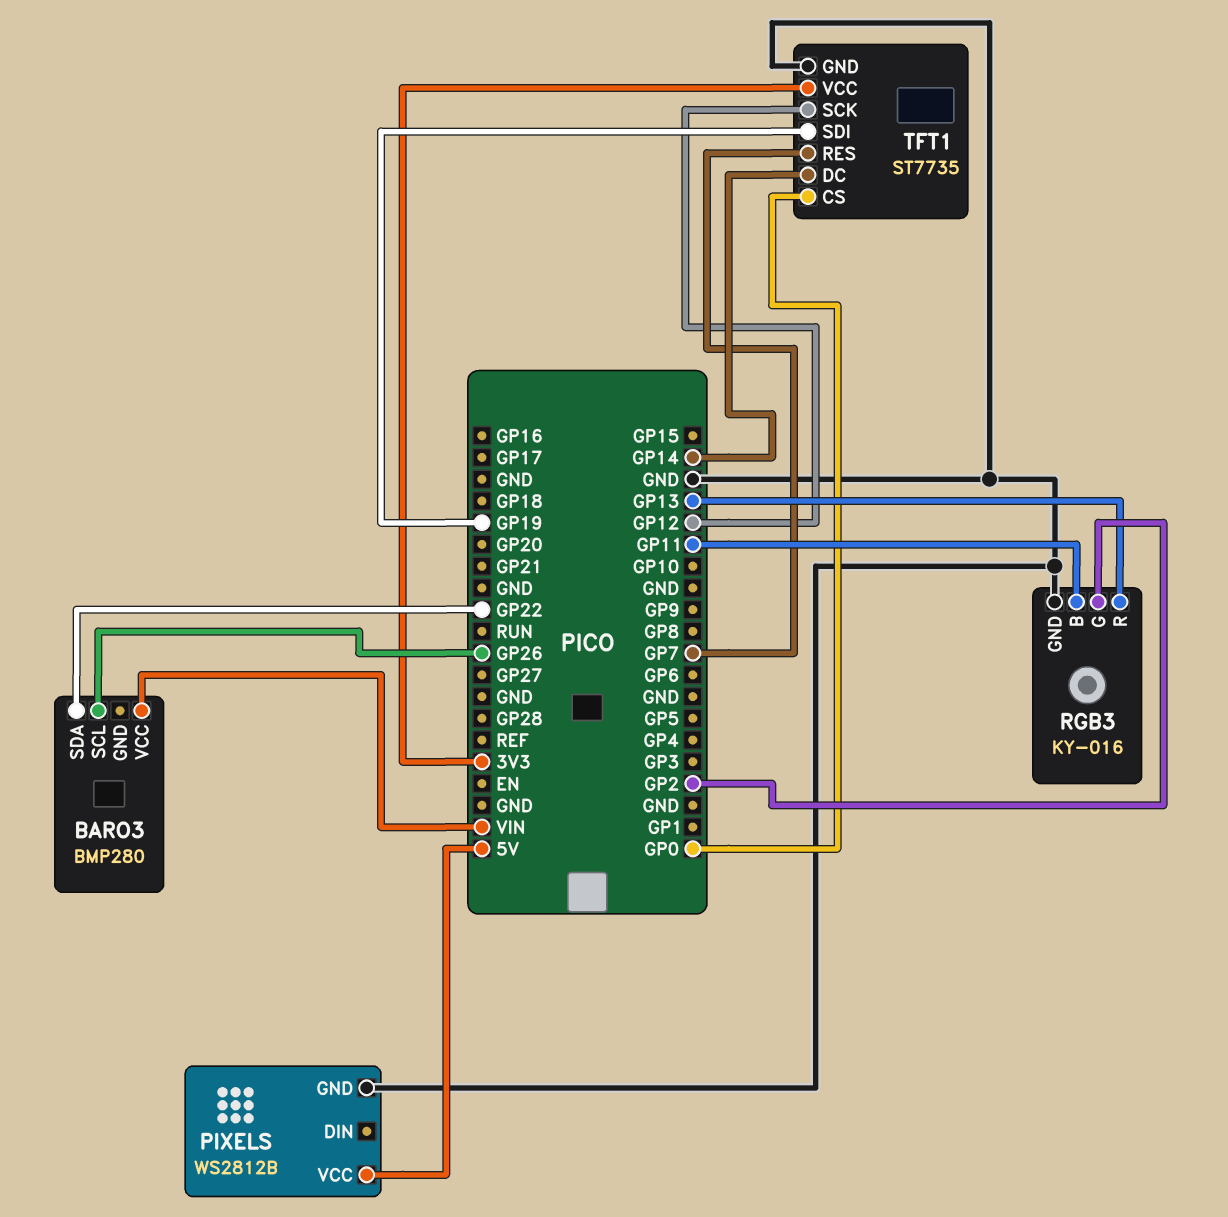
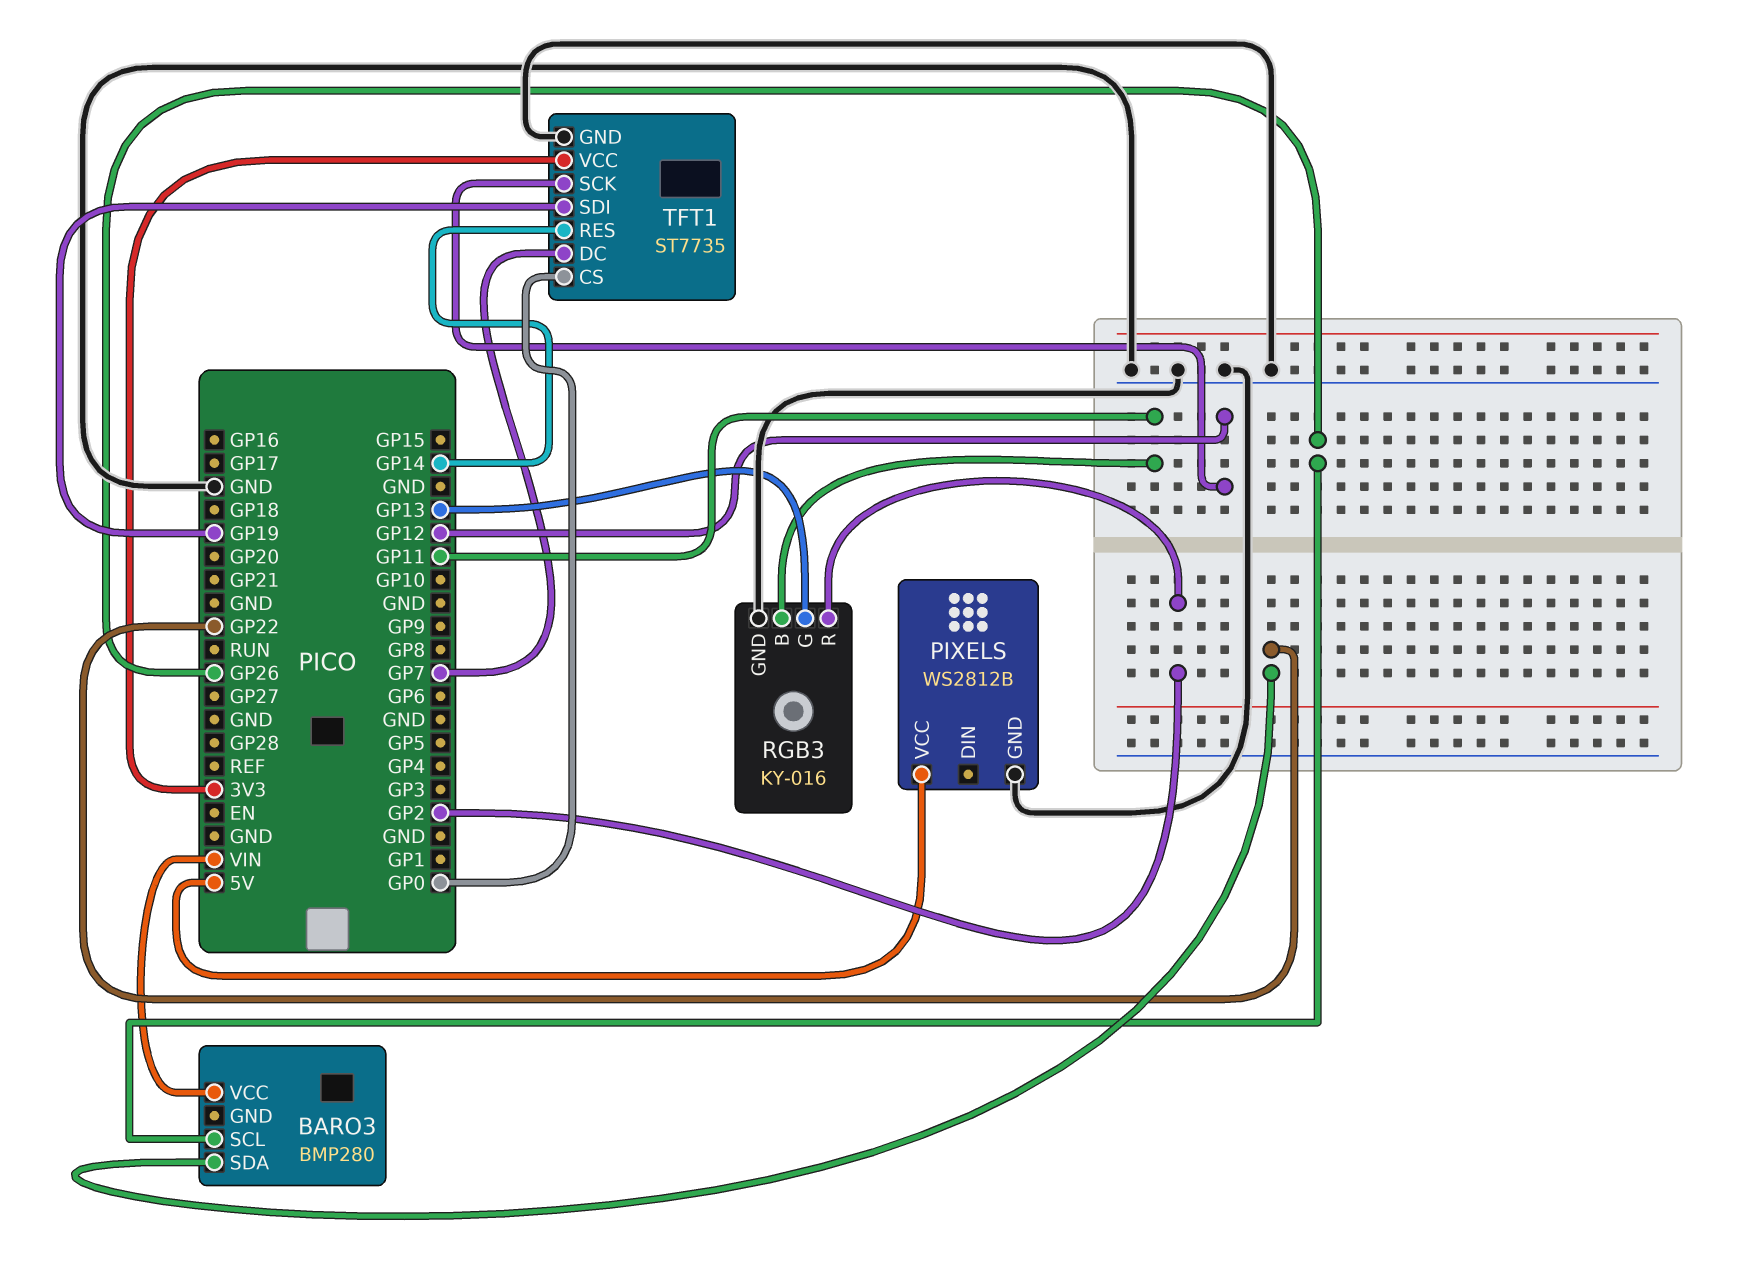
RGB3 pin G: GP2 -> GP13
RGB3 pin R: GP13 -> GP2
TFT1 pin DC: GP14 -> GP7
TFT1 pin RES: GP7 -> GP14

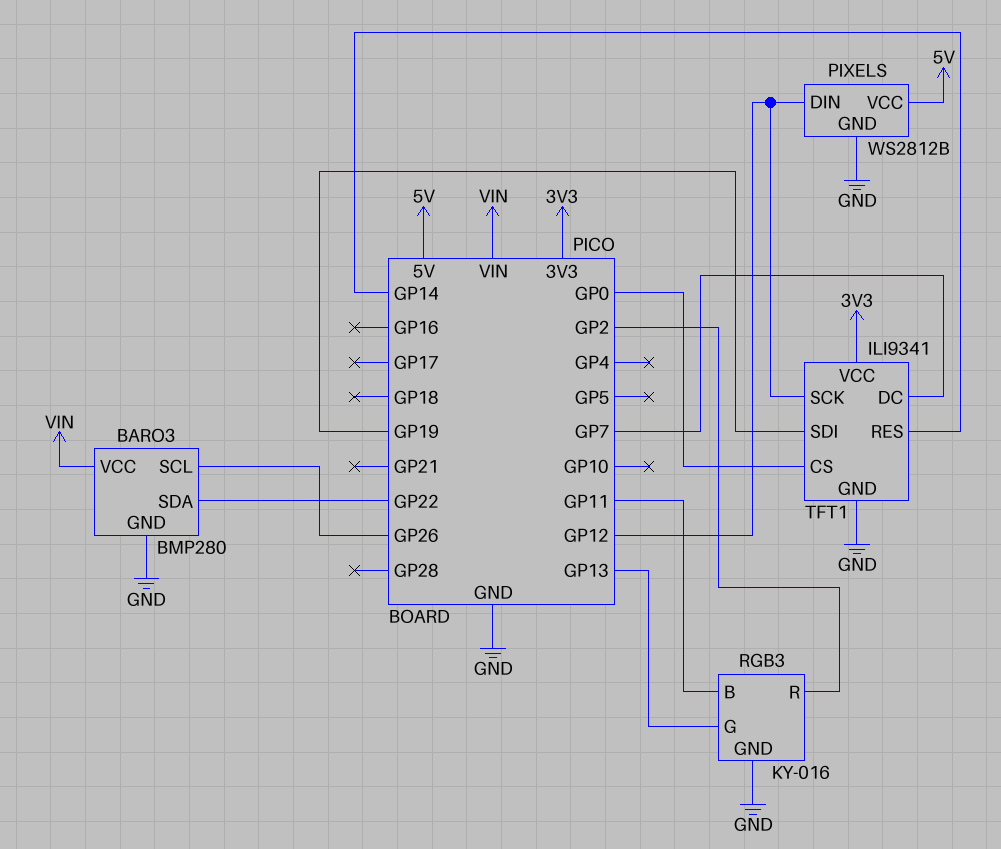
BARO3 pin GND: none -> GND
PIXELS pin DIN: none -> GP12
TFT1: ST7735 -> ILI9341

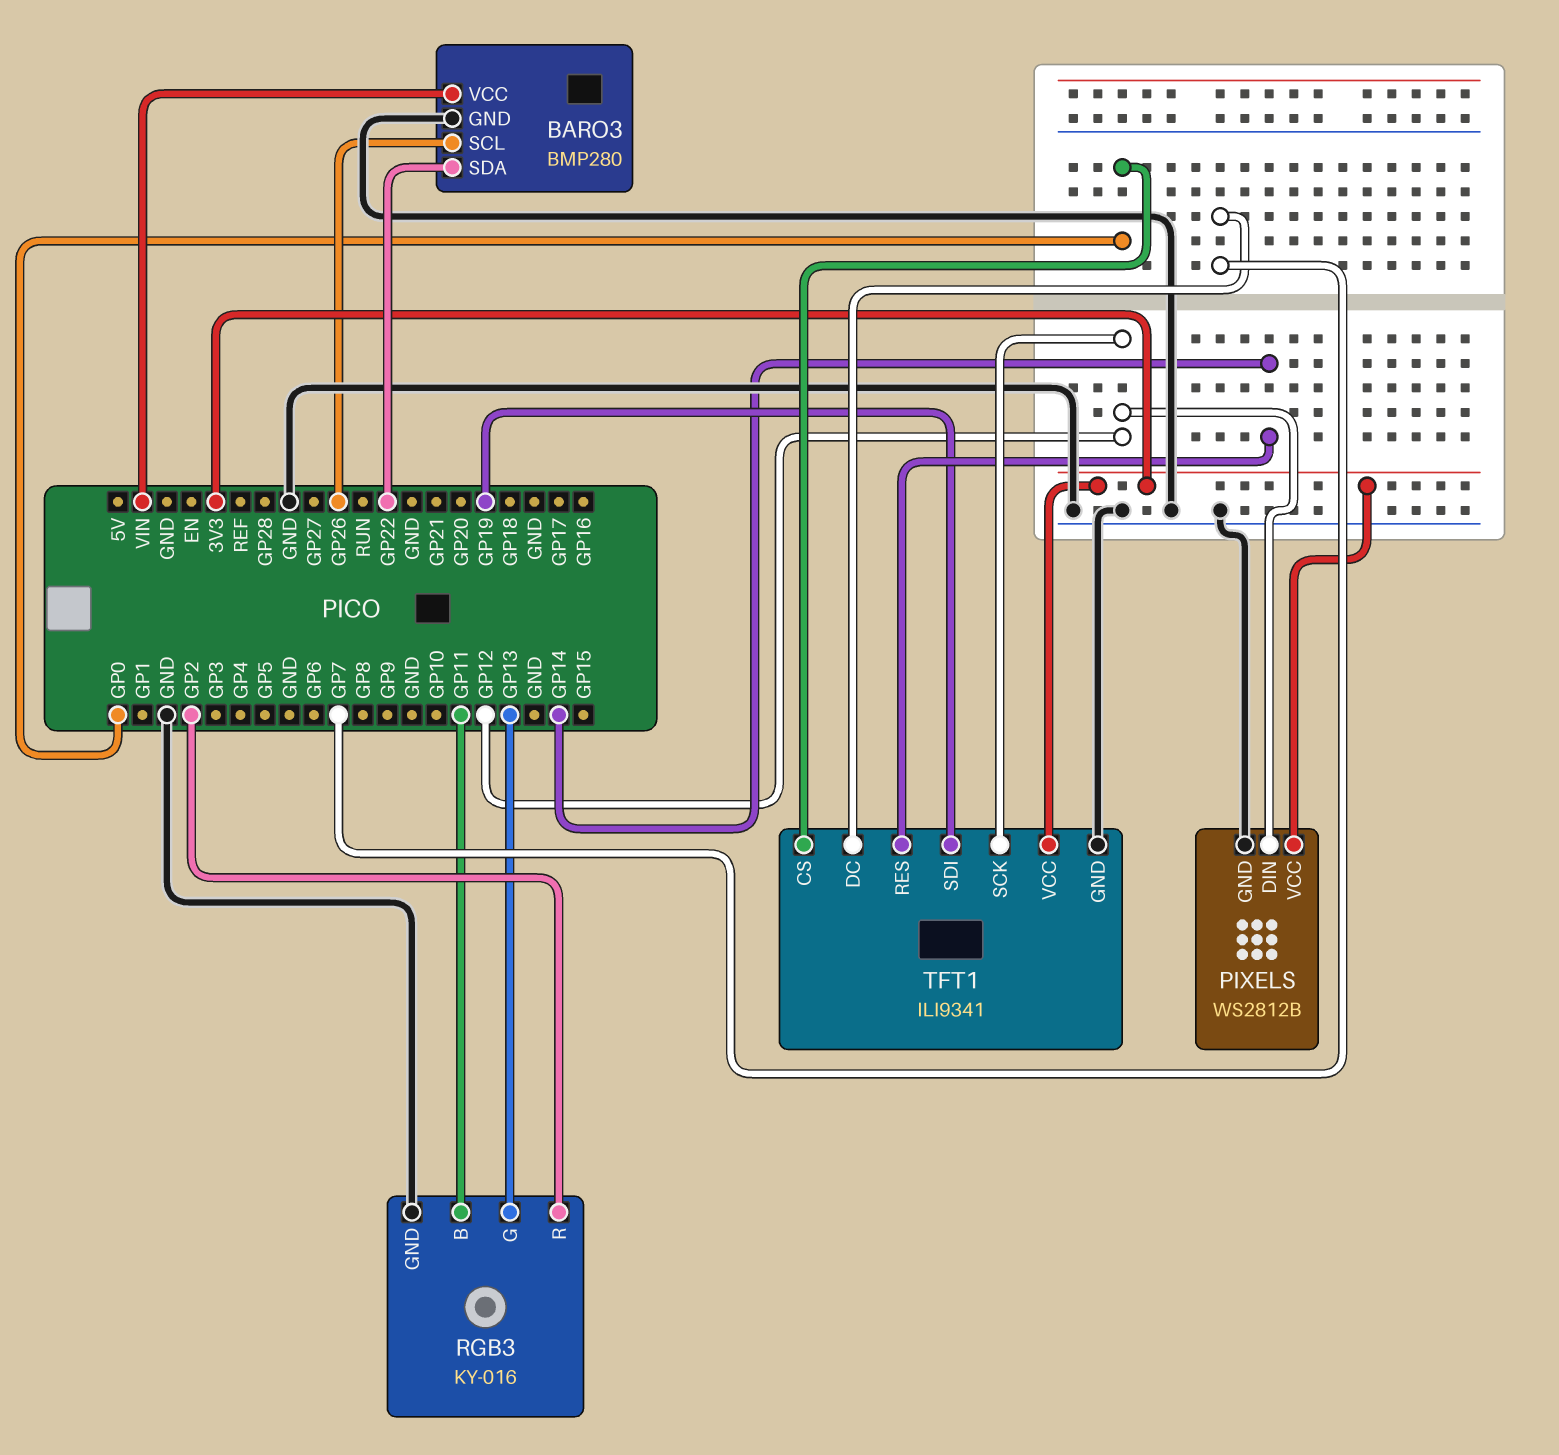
PIXELS pin VCC: 5V -> 3V3

